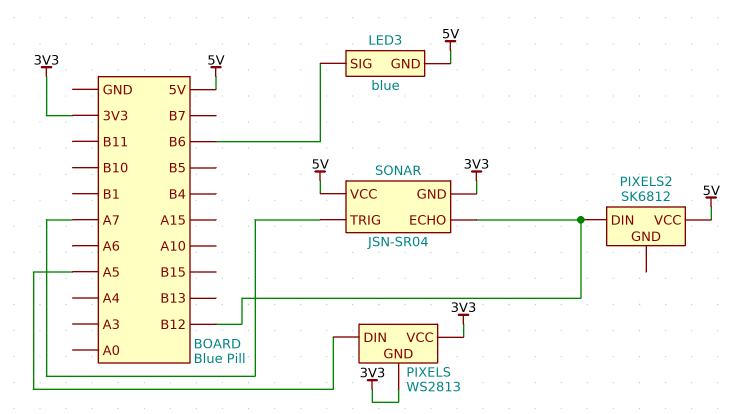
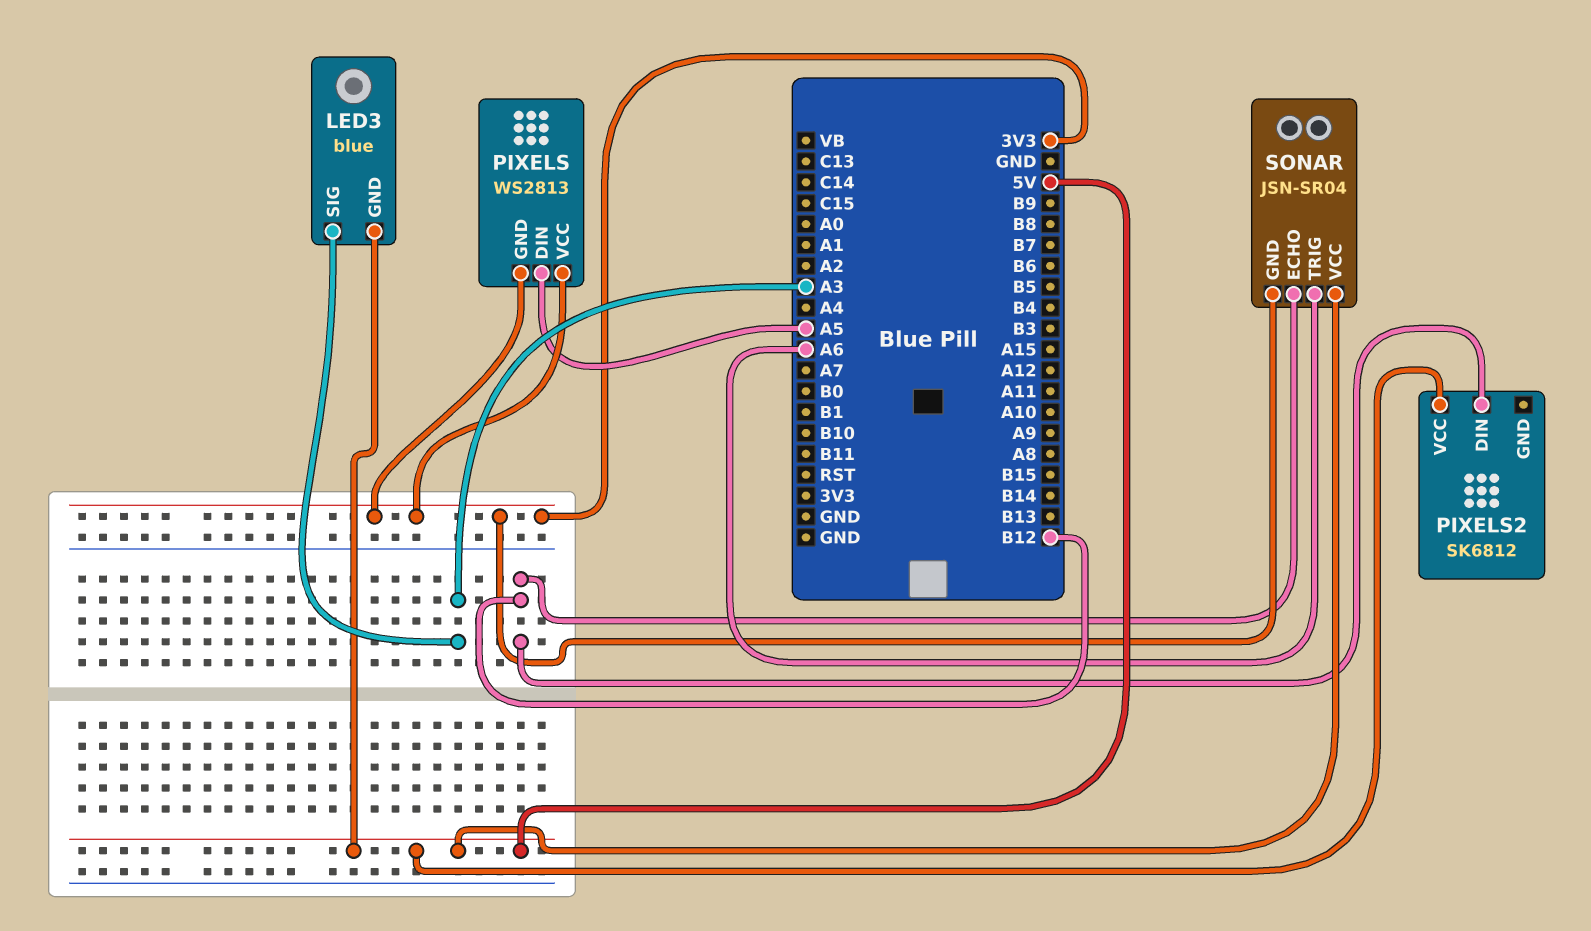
LED3 pin SIG: B6 -> A3
SONAR pin TRIG: A7 -> A6

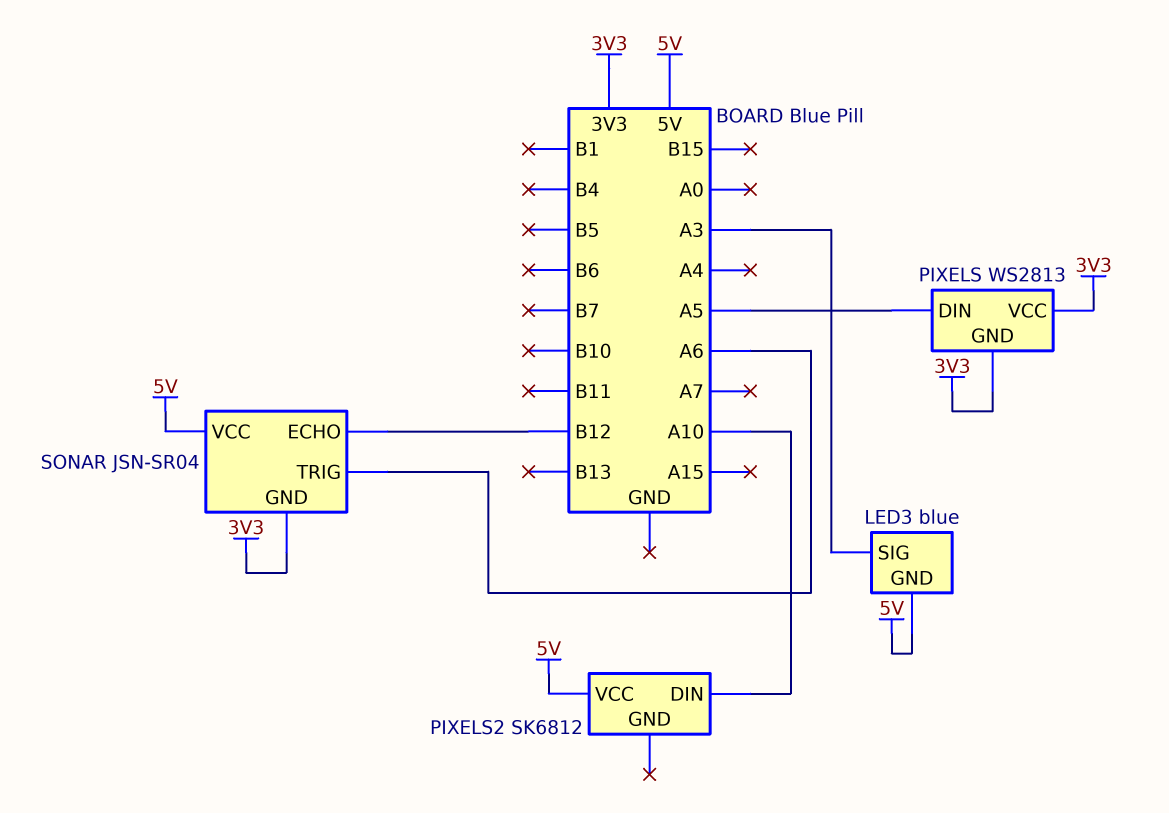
PIXELS2 pin DIN: B12 -> A10

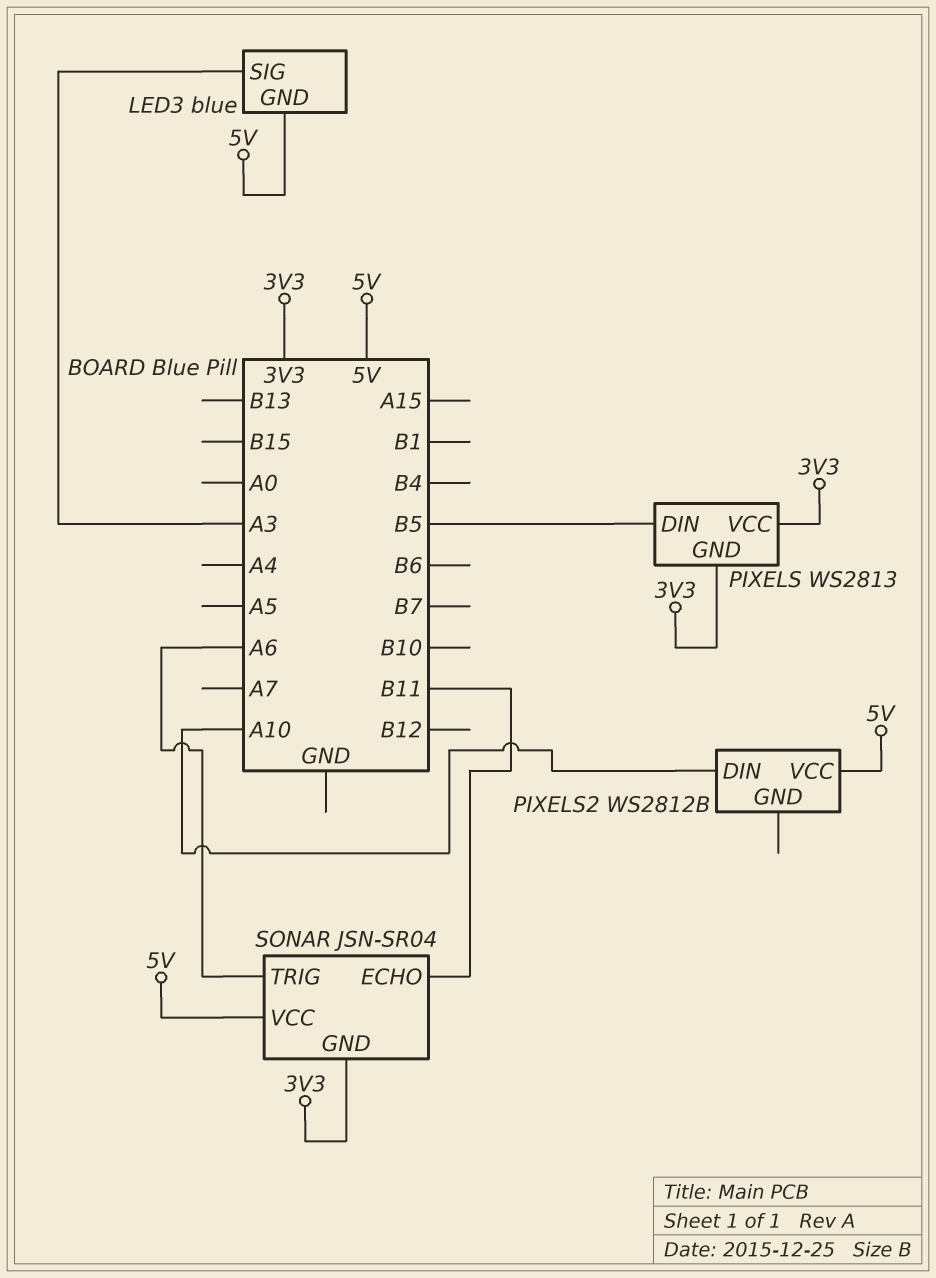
PIXELS pin DIN: A5 -> B5
PIXELS2: SK6812 -> WS2812B
SONAR pin ECHO: B12 -> B11

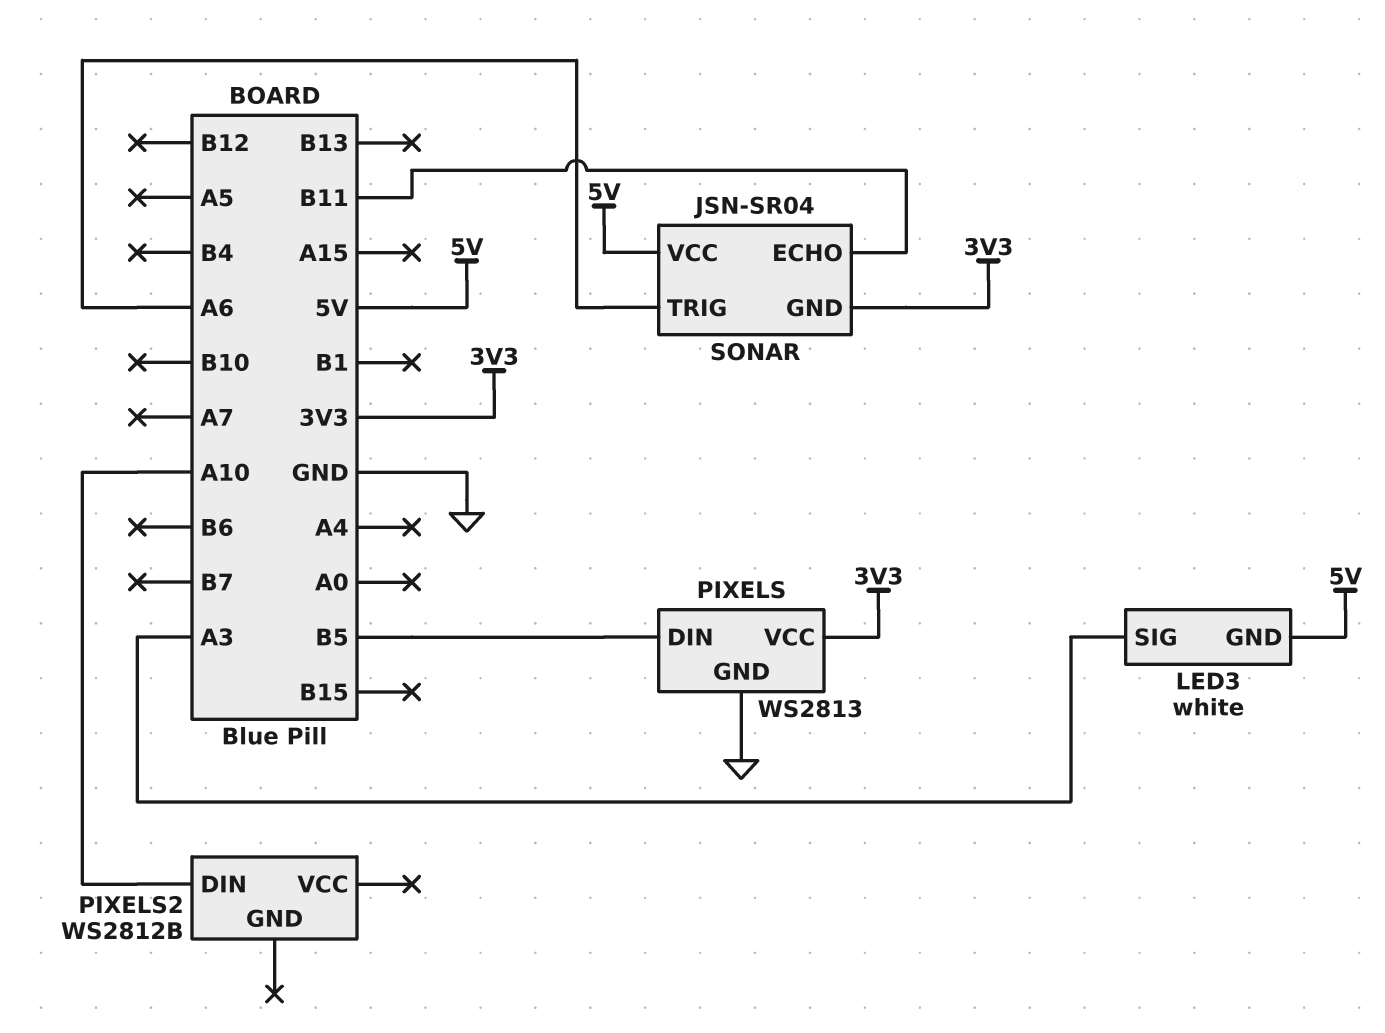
LED3: blue -> white
PIXELS pin GND: 3V3 -> GND
PIXELS2 pin VCC: 5V -> none

